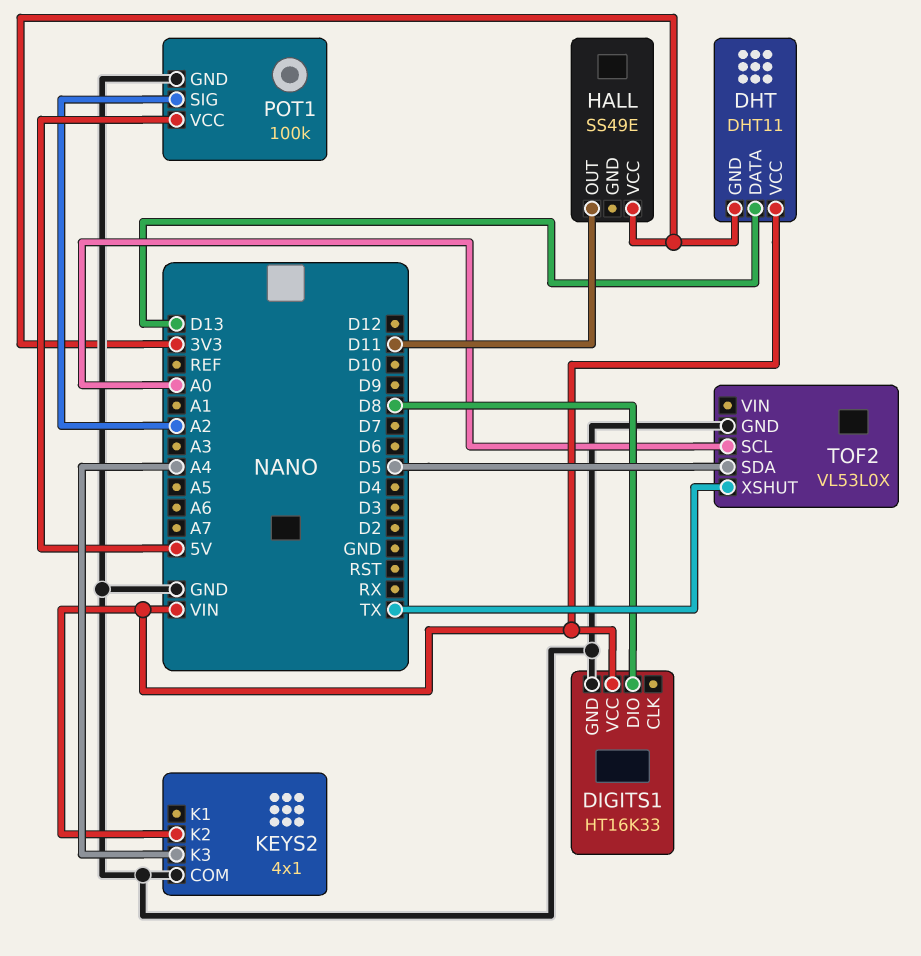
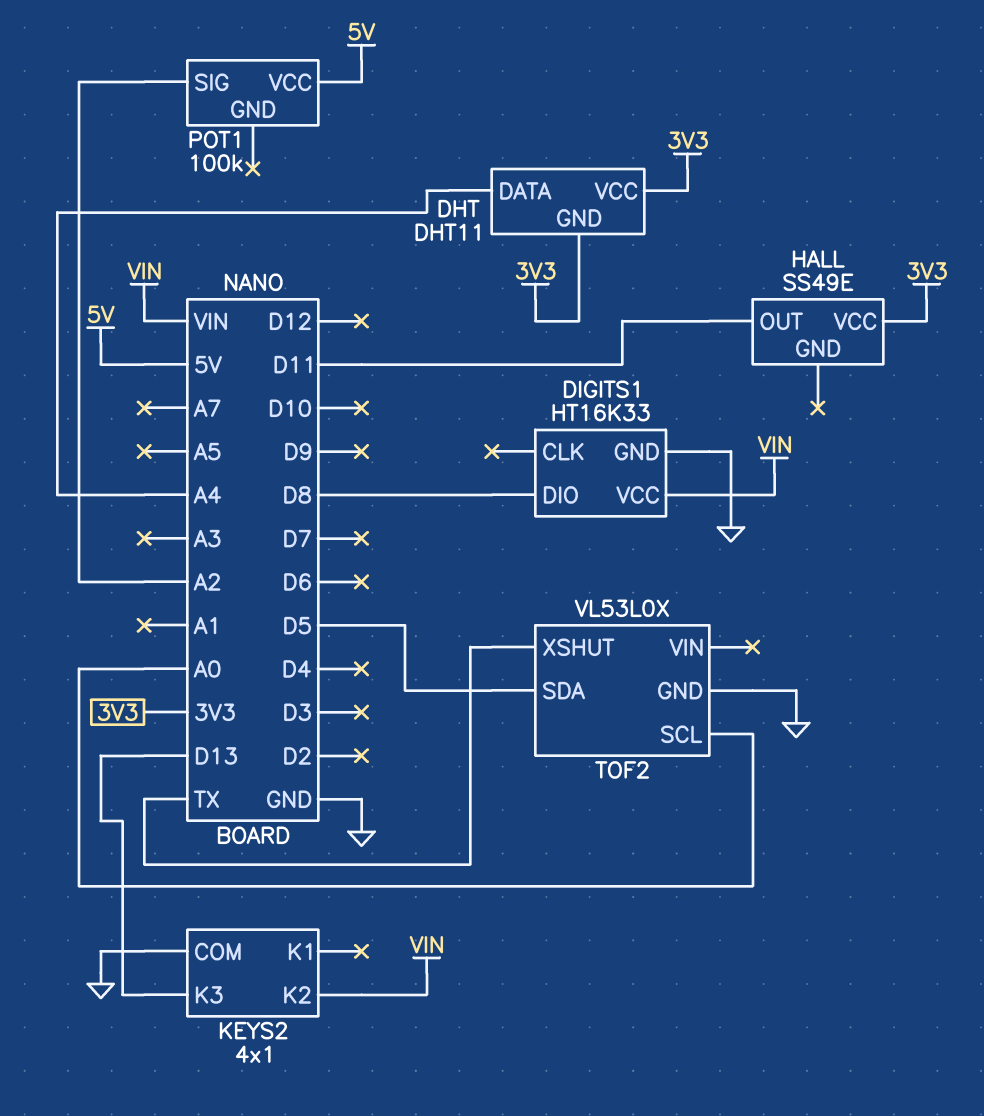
DHT pin DATA: D13 -> A4
DHT pin VCC: VIN -> 3V3
KEYS2 pin K3: A4 -> D13
POT1 pin GND: GND -> none

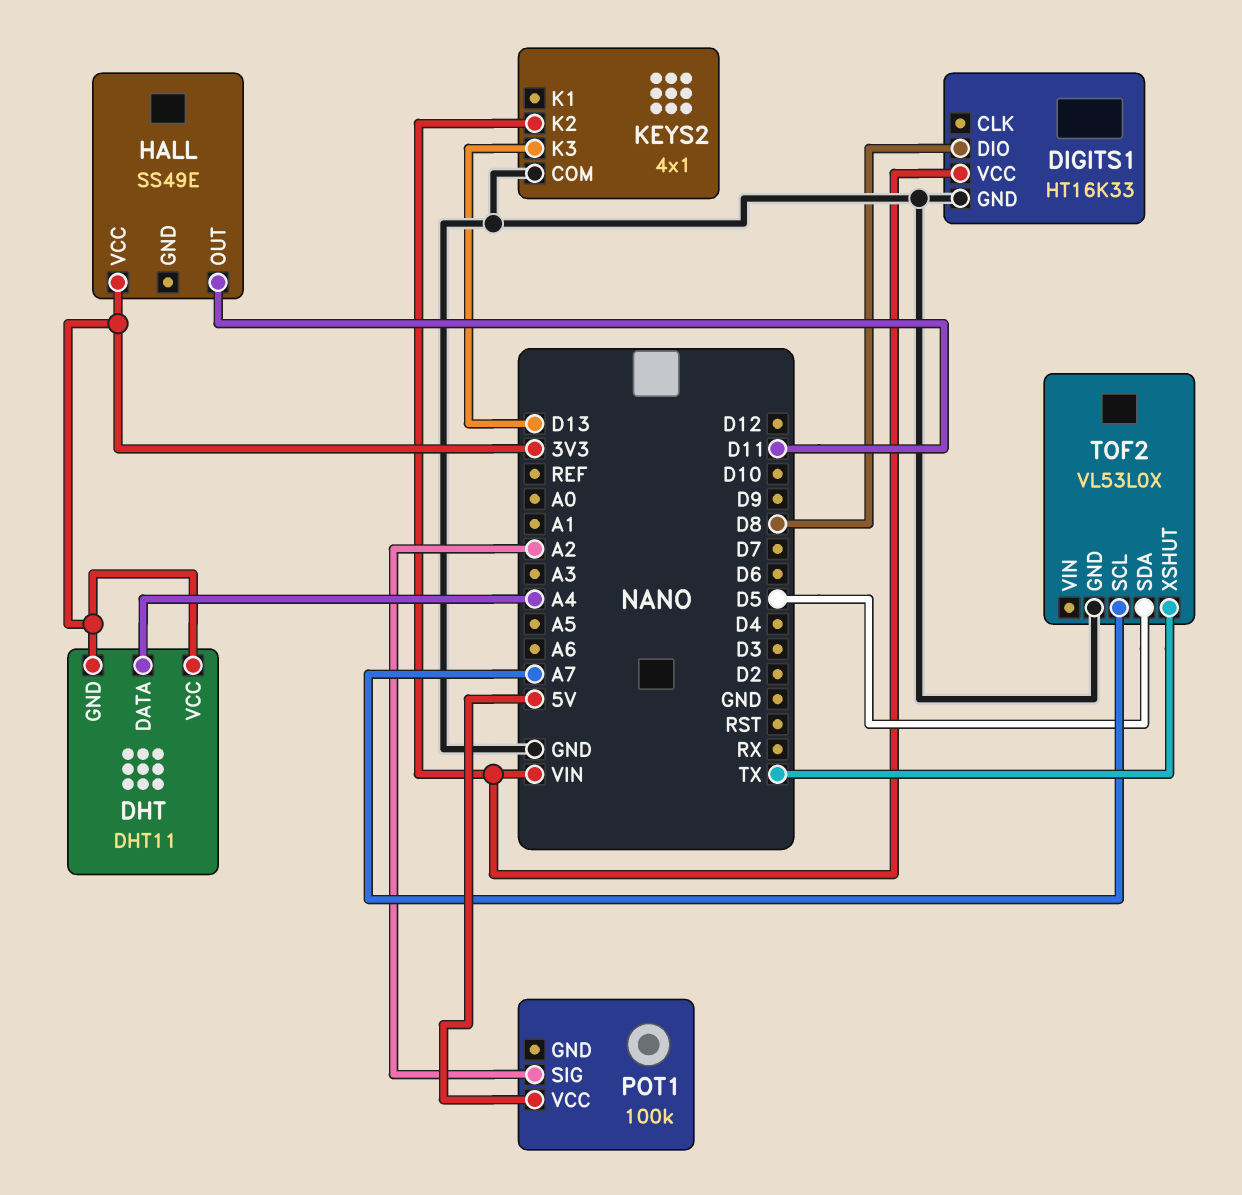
TOF2 pin SCL: A0 -> A7

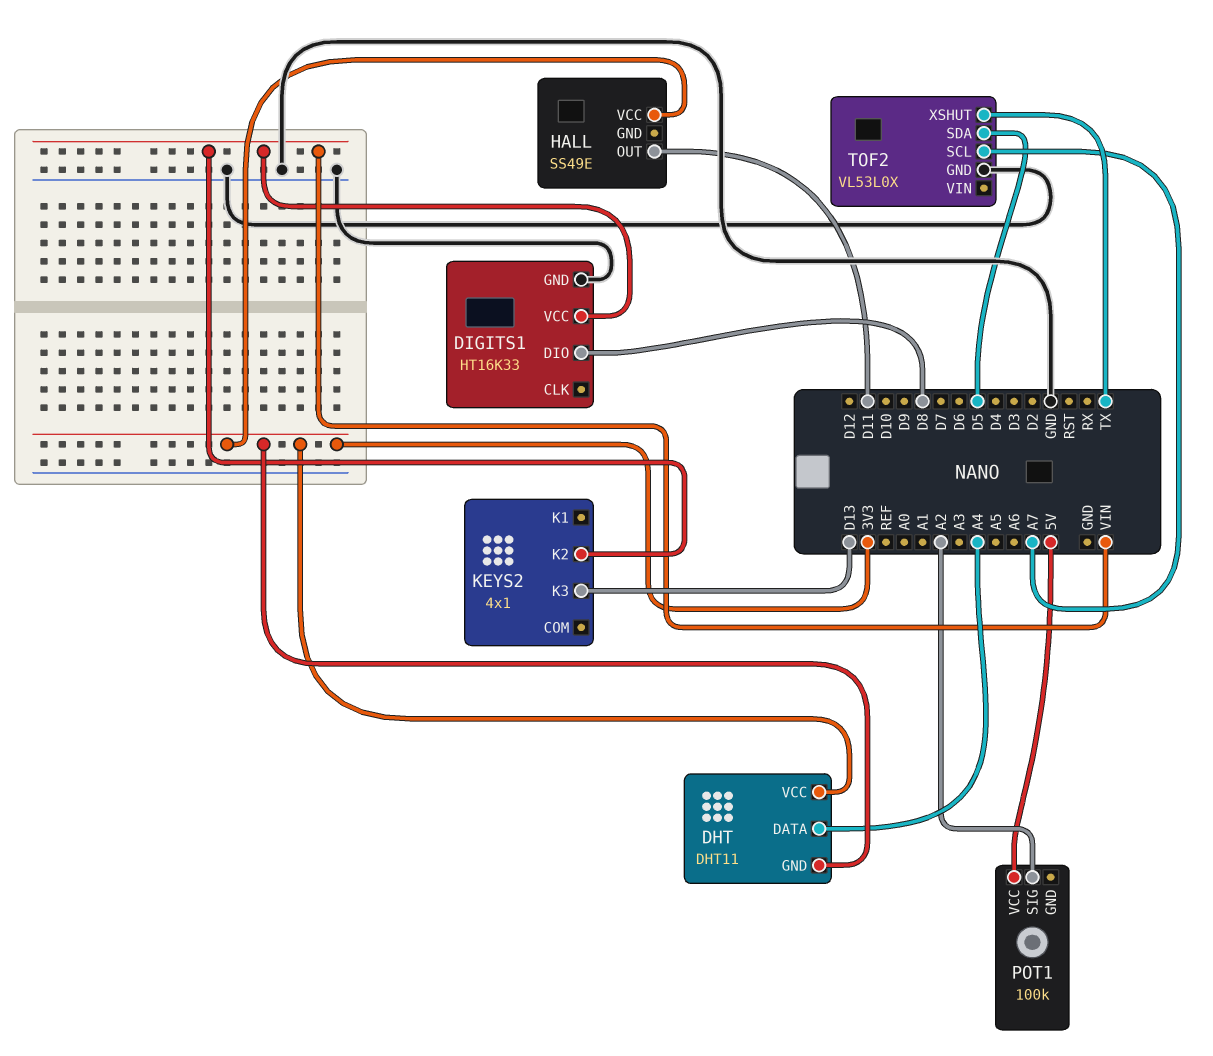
KEYS2 pin COM: GND -> none

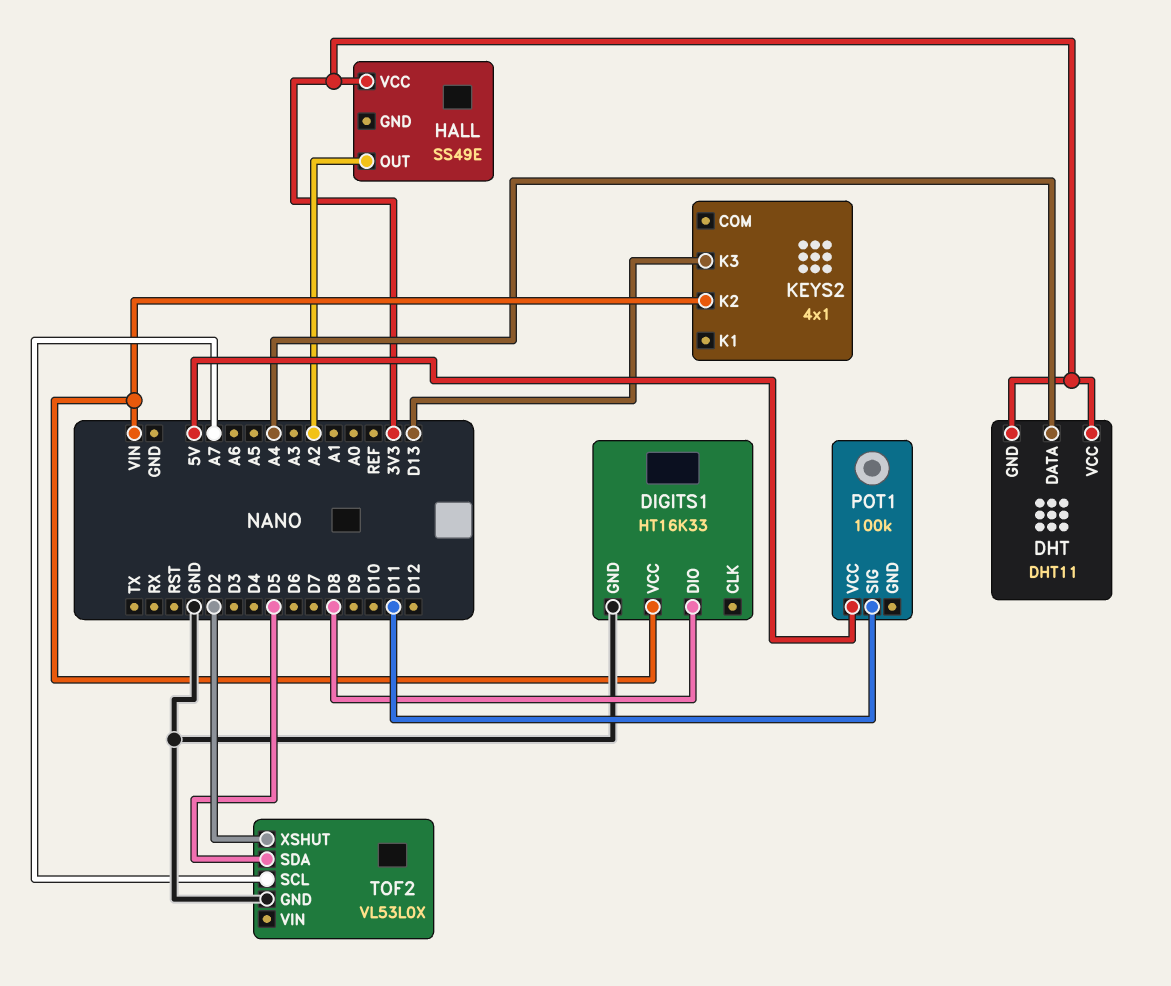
HALL pin OUT: D11 -> A2
POT1 pin SIG: A2 -> D11
TOF2 pin XSHUT: TX -> D2

